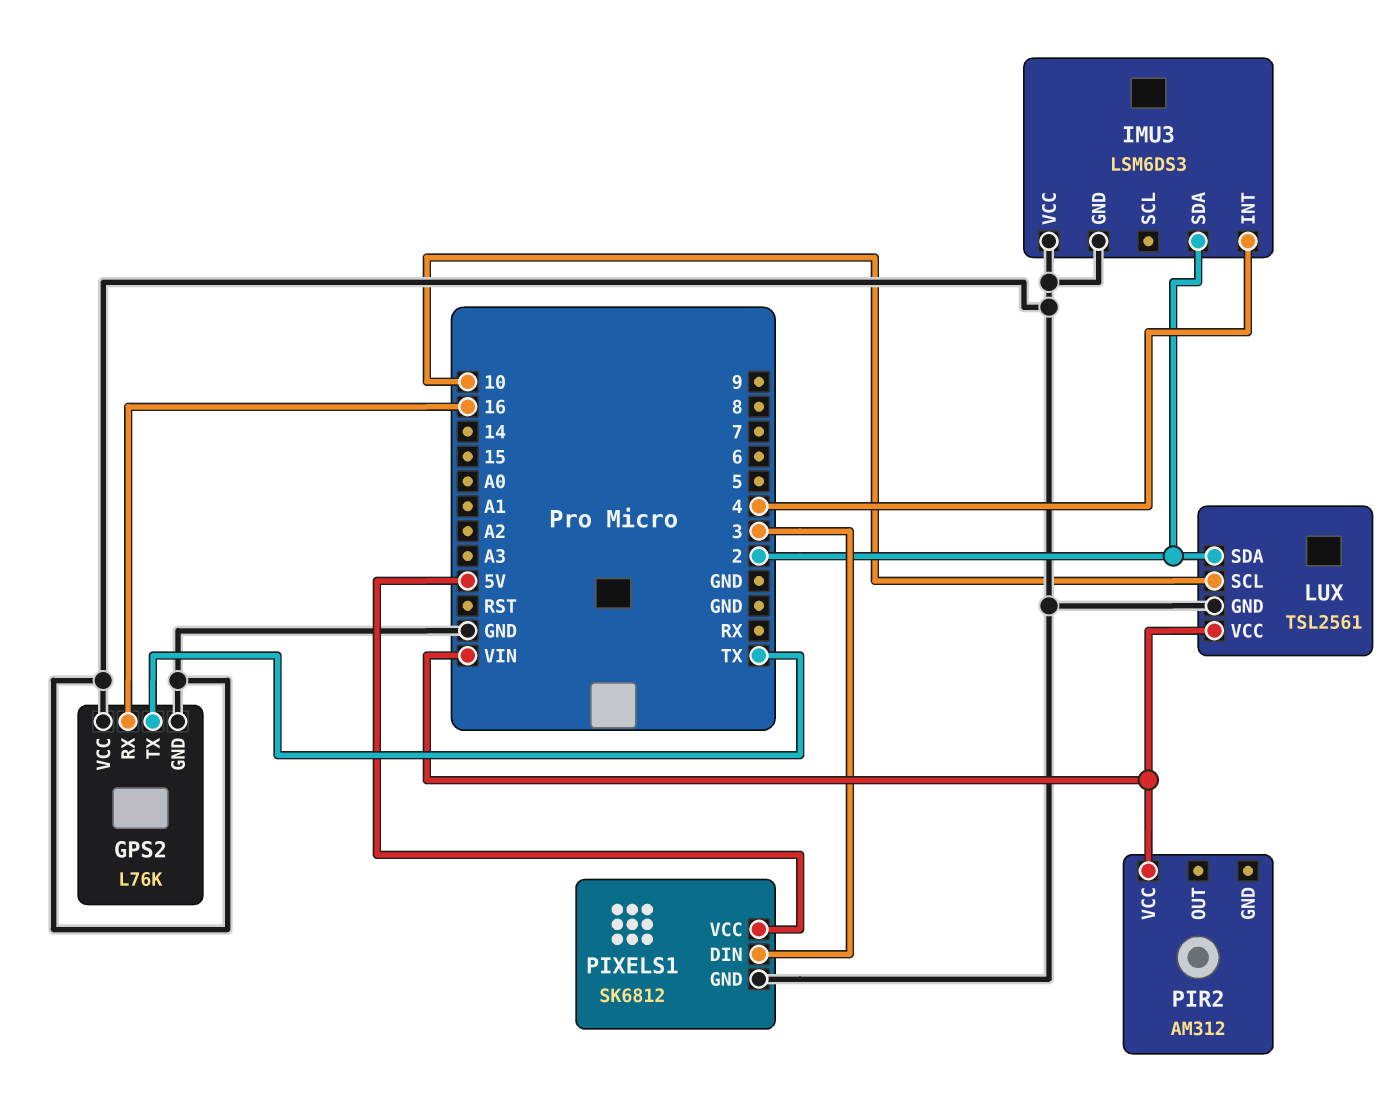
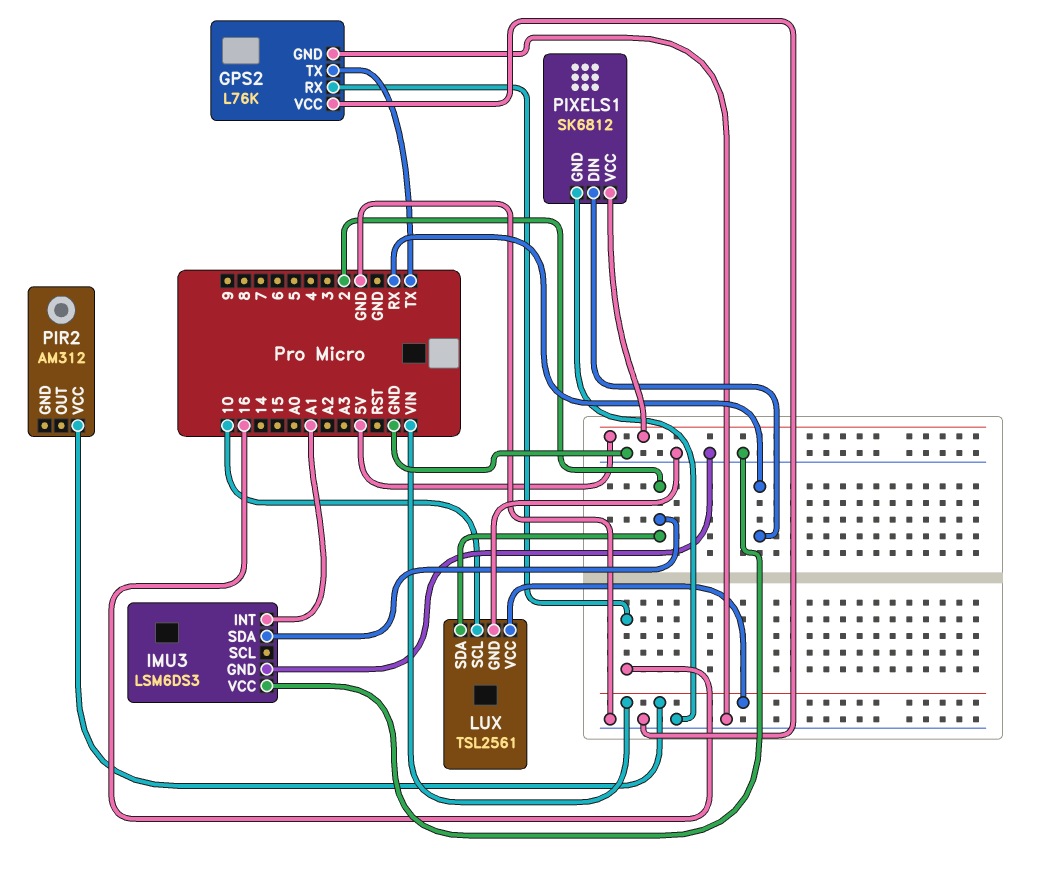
IMU3 pin INT: 4 -> A1
PIXELS1 pin DIN: 3 -> RX

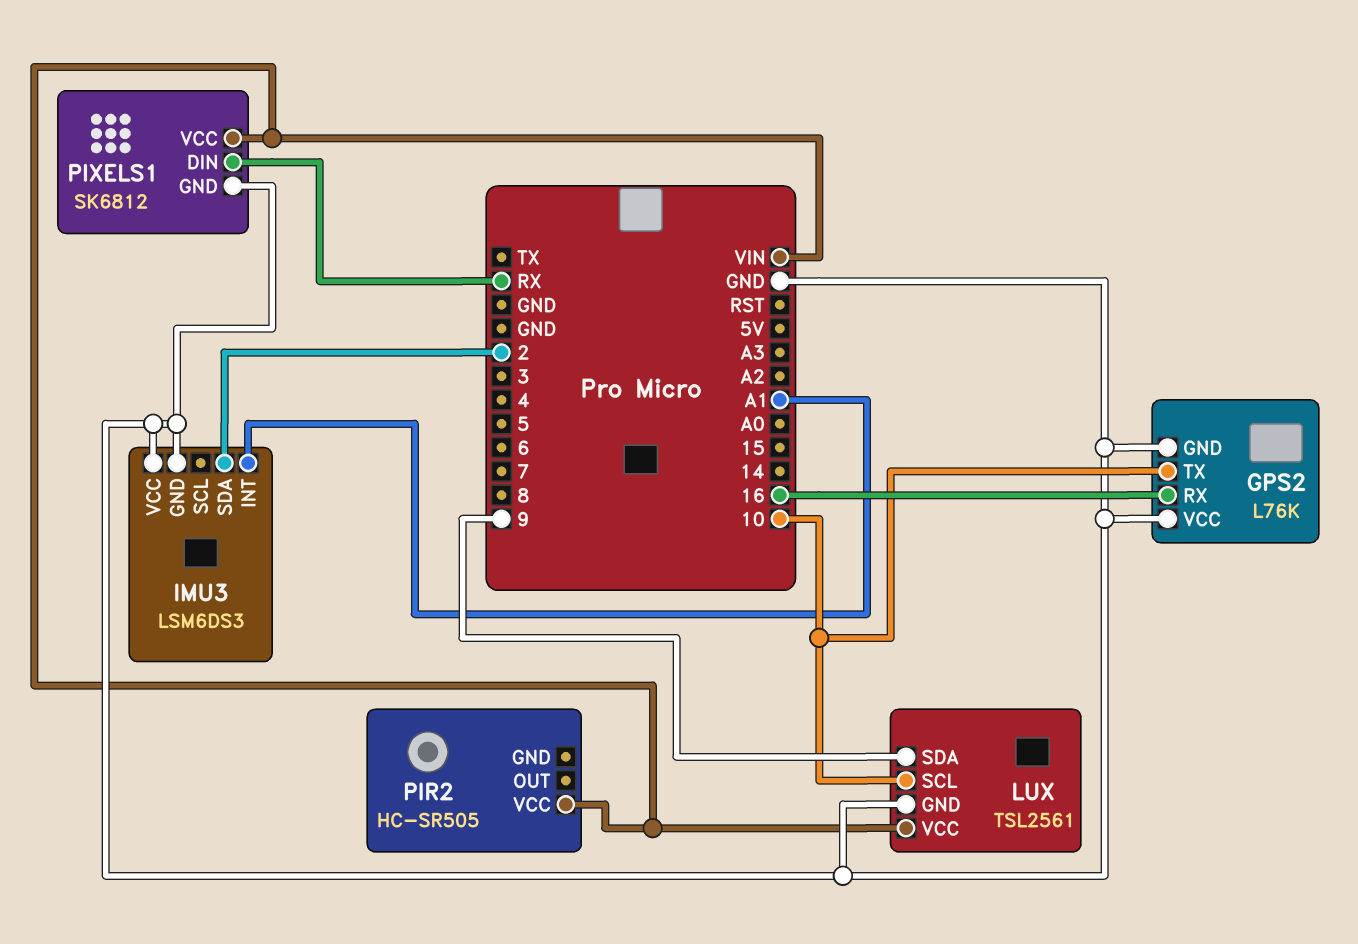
GPS2 pin TX: TX -> 10
LUX pin SDA: 2 -> 9
PIR2: AM312 -> HC-SR505
PIXELS1 pin VCC: 5V -> VIN

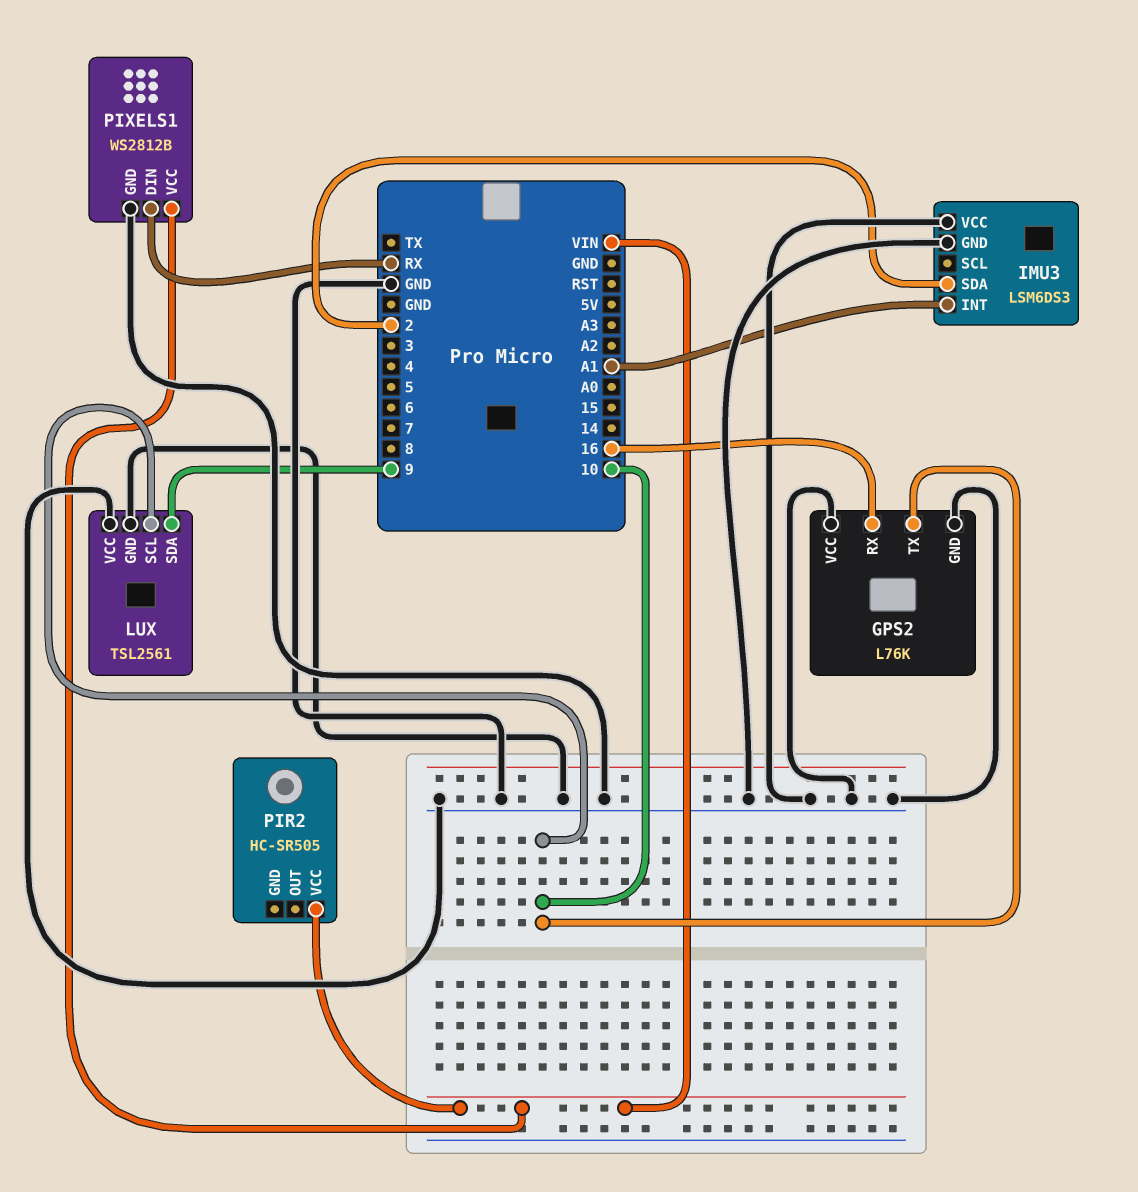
LUX pin VCC: VIN -> GND
PIXELS1: SK6812 -> WS2812B

